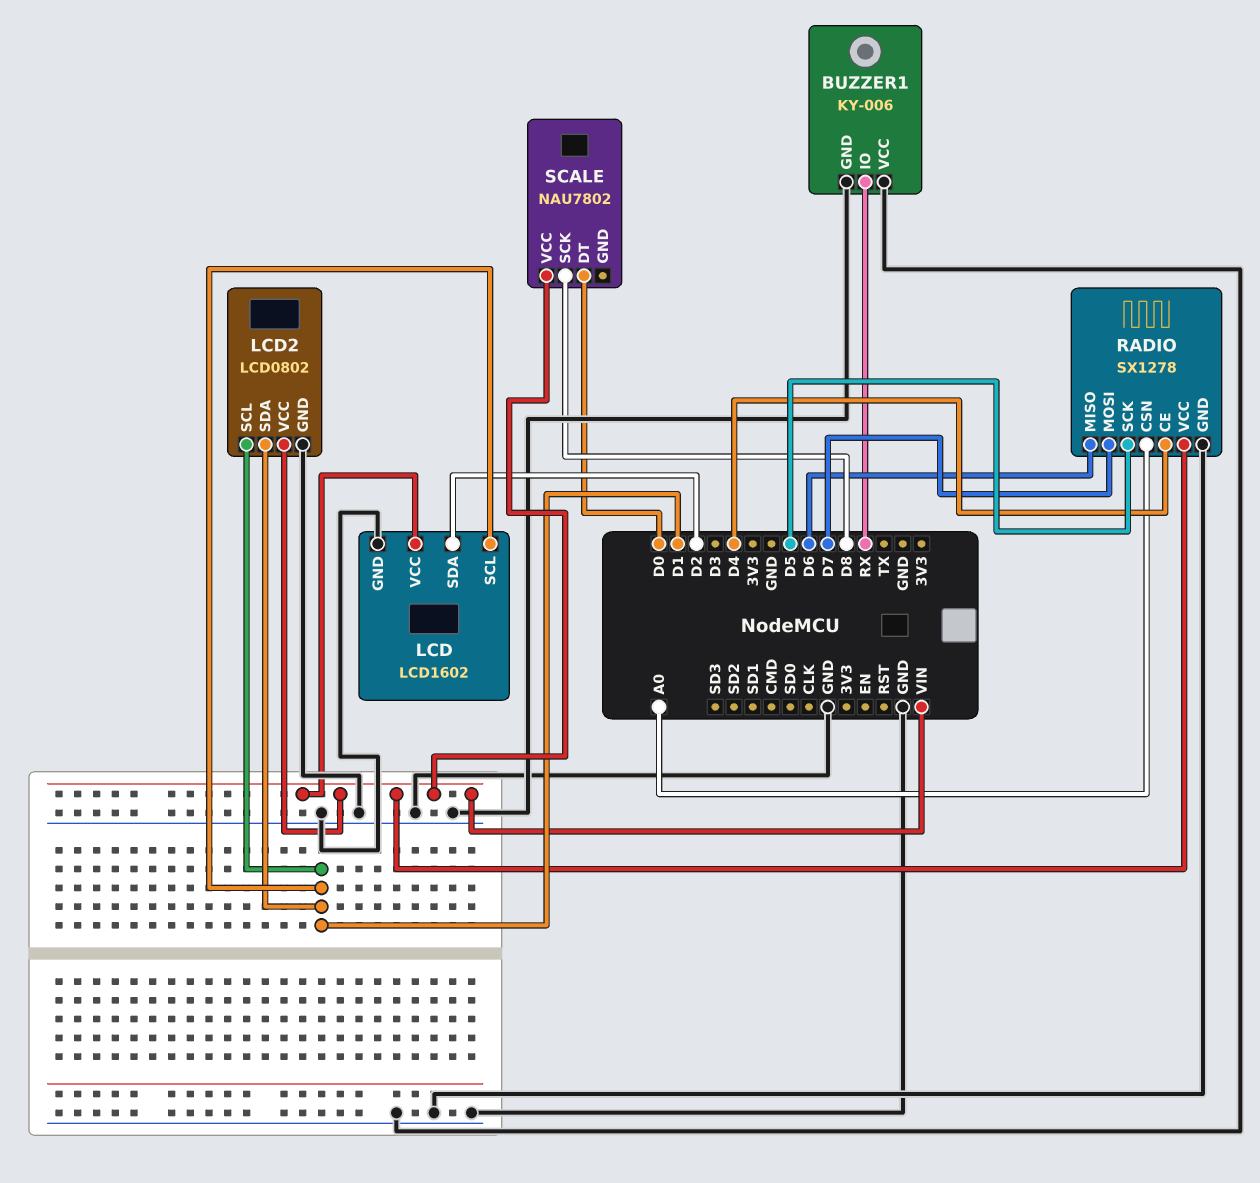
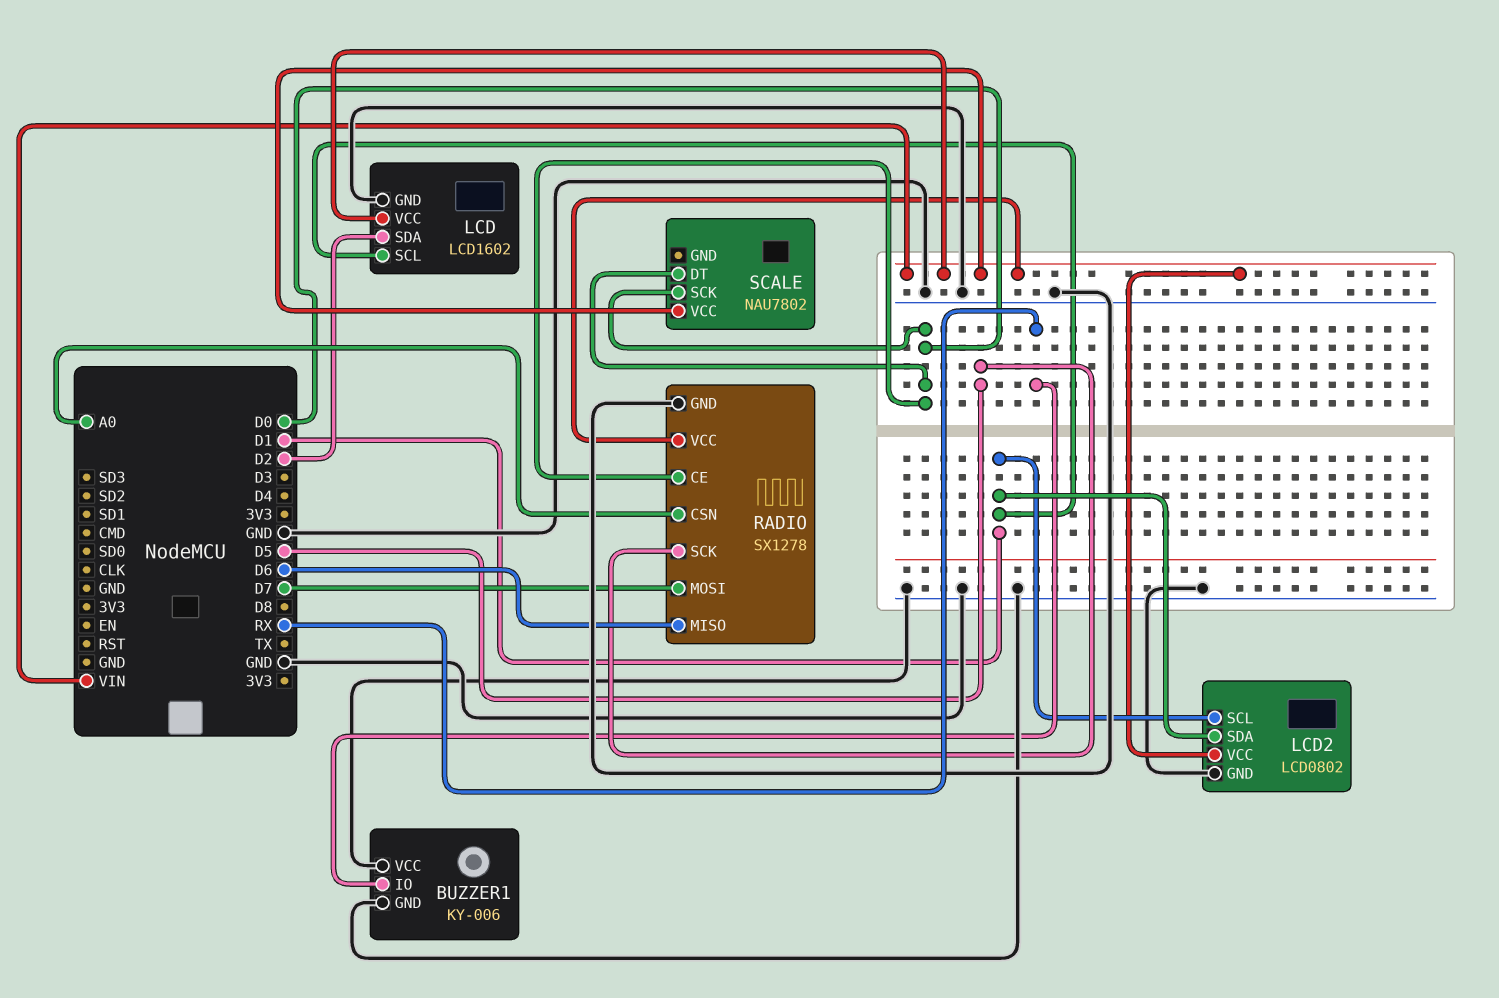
RADIO pin CE: D4 -> D0
SCALE pin SCK: D8 -> D0

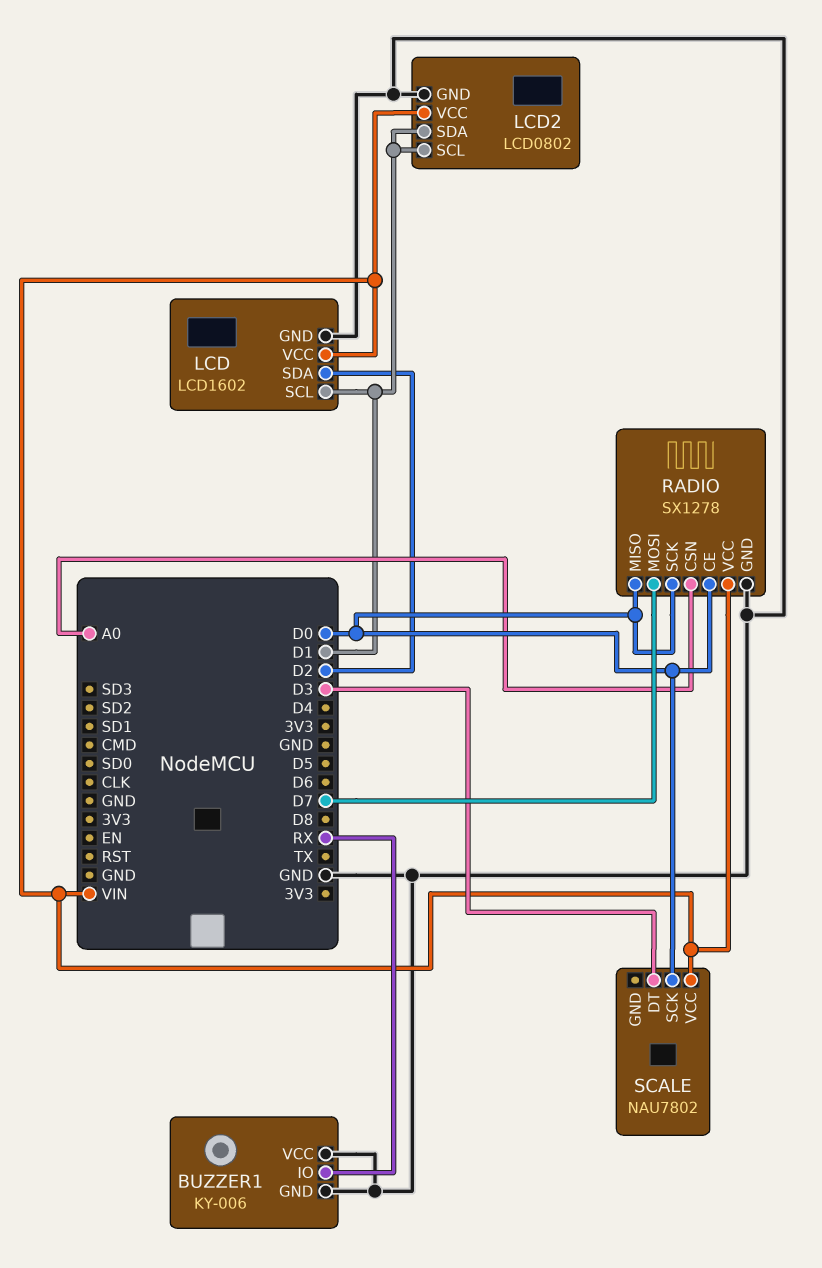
RADIO pin MISO: D6 -> D0
RADIO pin SCK: D5 -> D0
SCALE pin DT: D0 -> D3

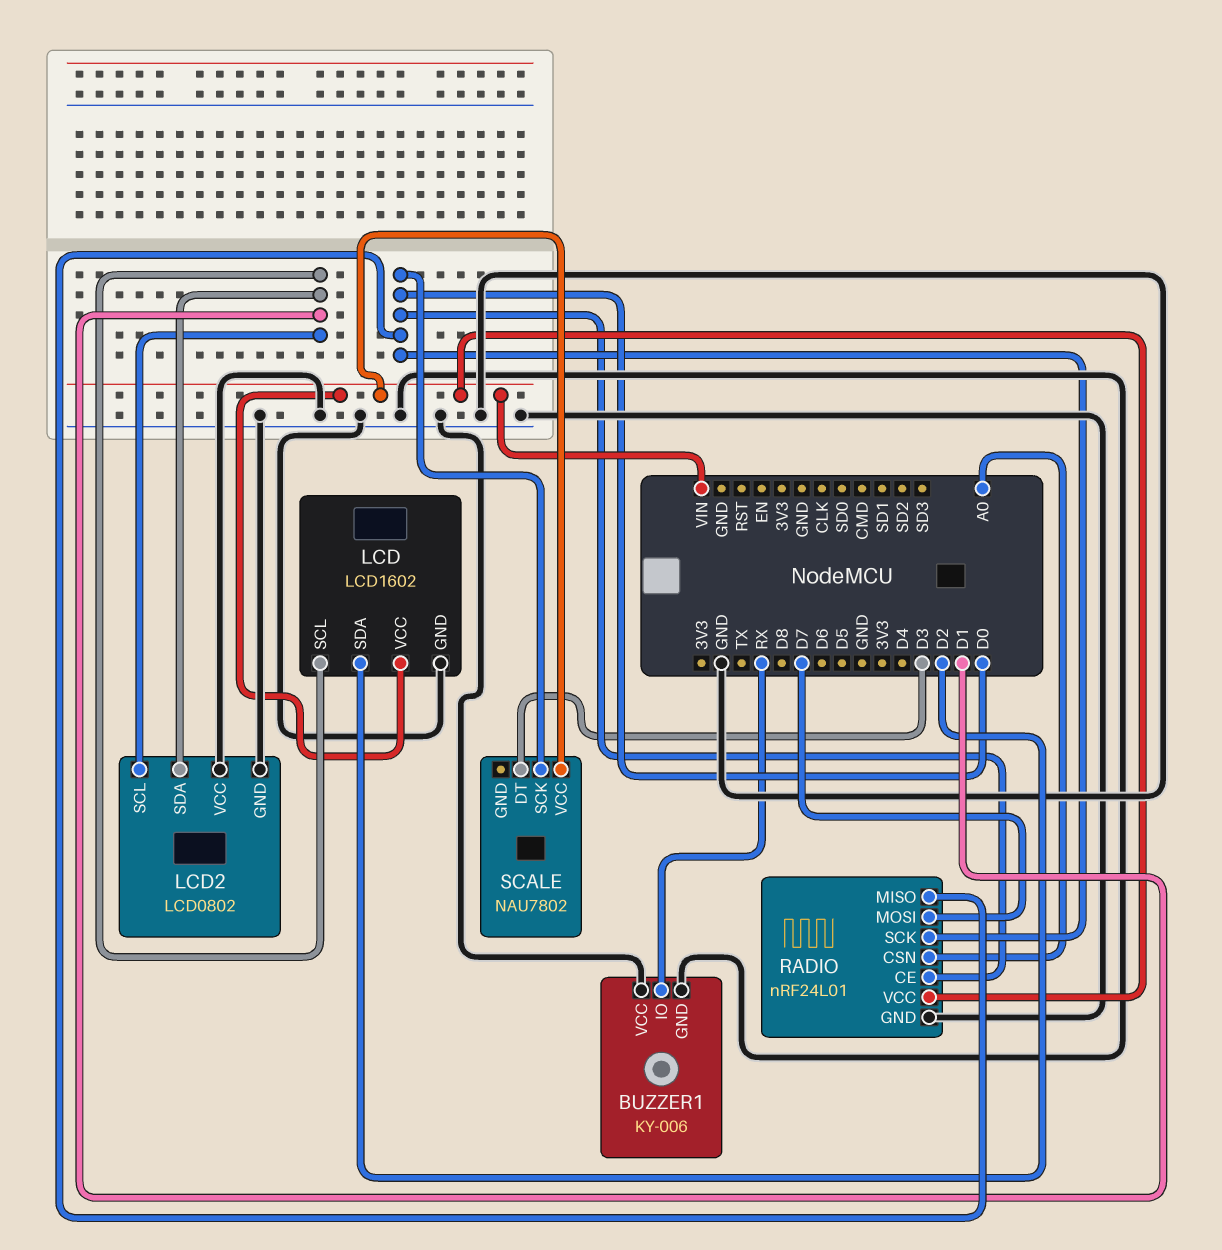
LCD2 pin VCC: VIN -> GND
RADIO: SX1278 -> nRF24L01

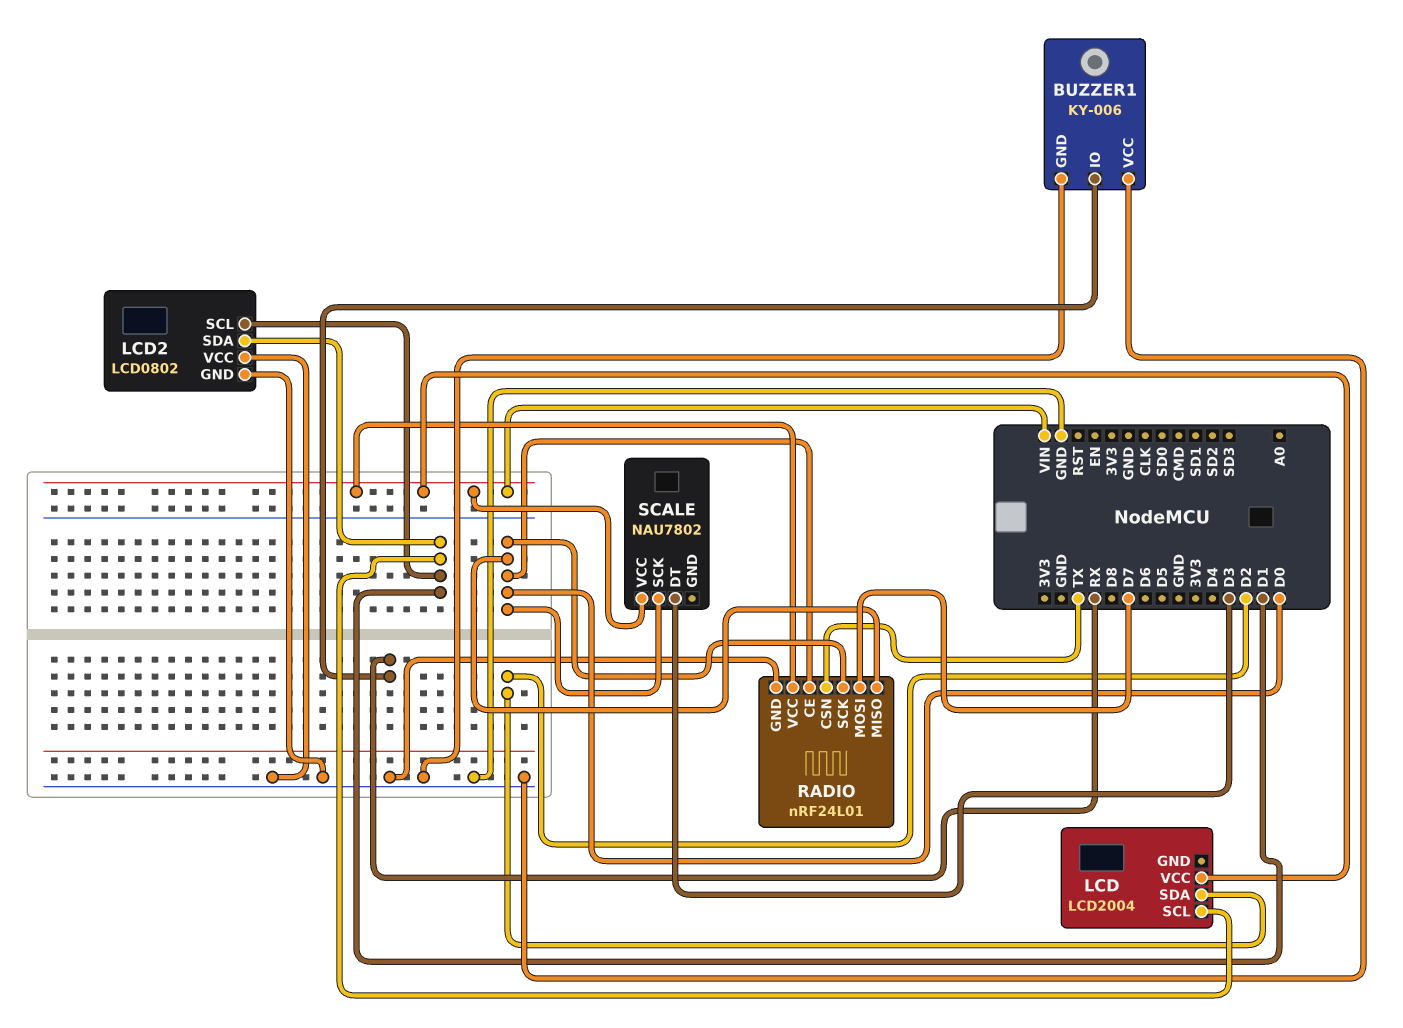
LCD: LCD1602 -> LCD2004
LCD pin GND: GND -> none
RADIO pin CSN: A0 -> TX

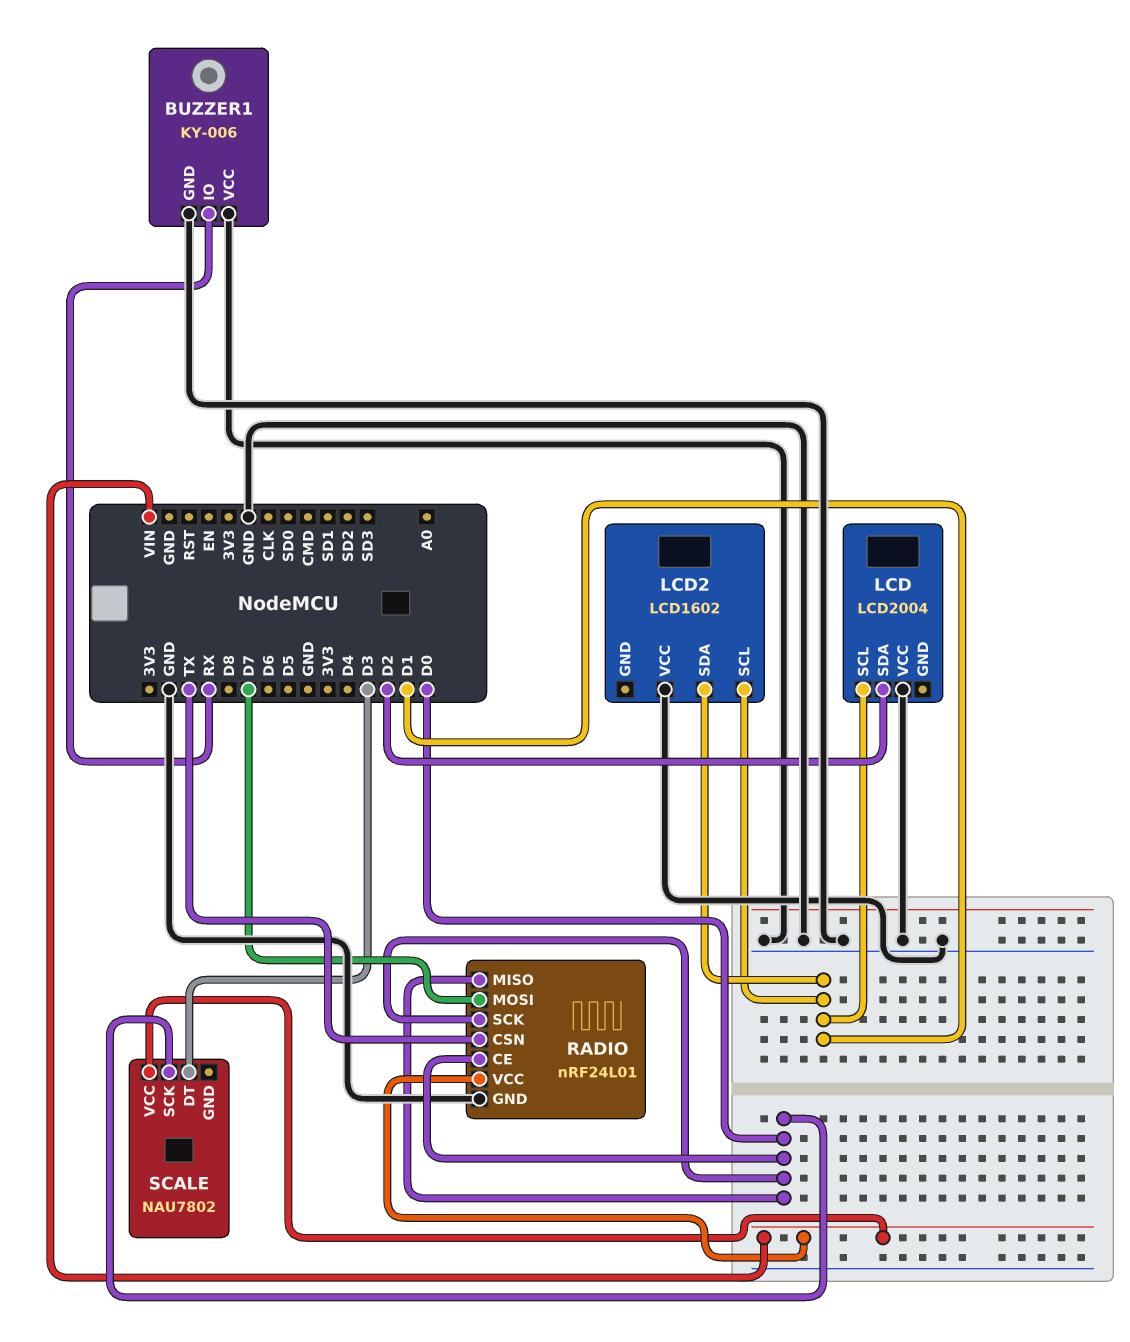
LCD pin VCC: VIN -> GND
LCD2: LCD0802 -> LCD1602
LCD2 pin GND: GND -> none

